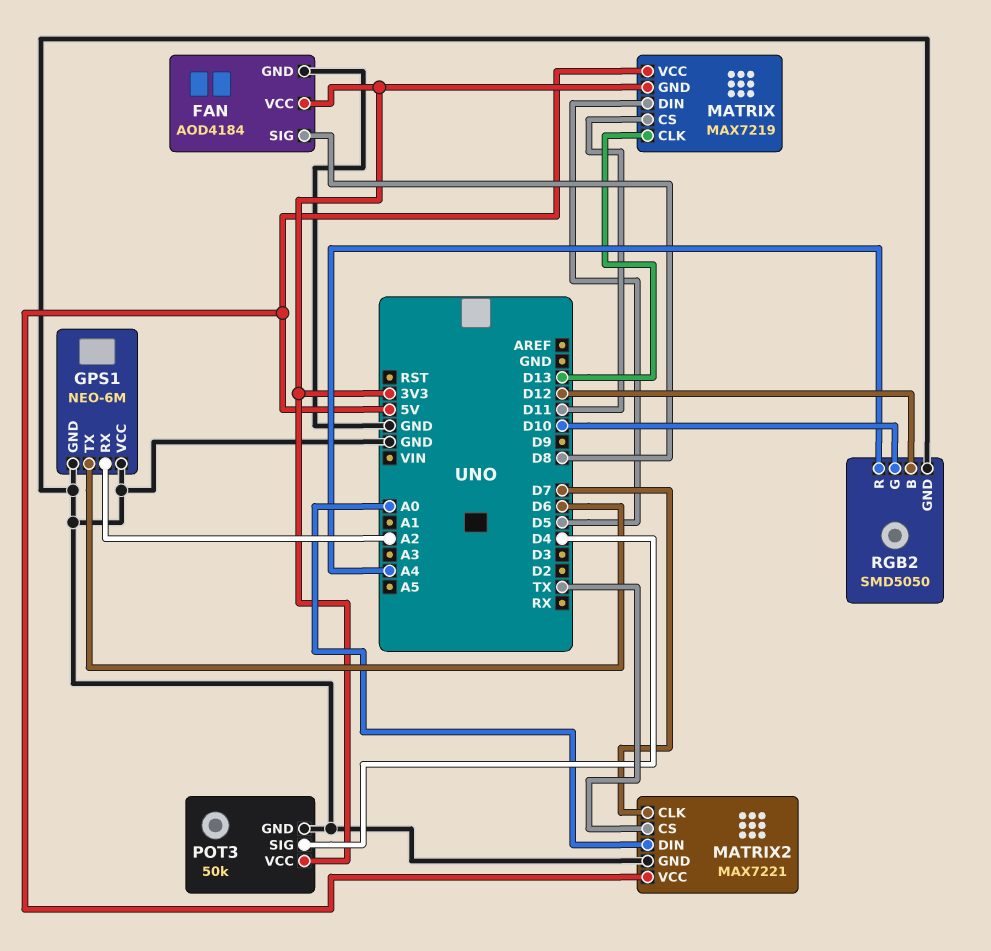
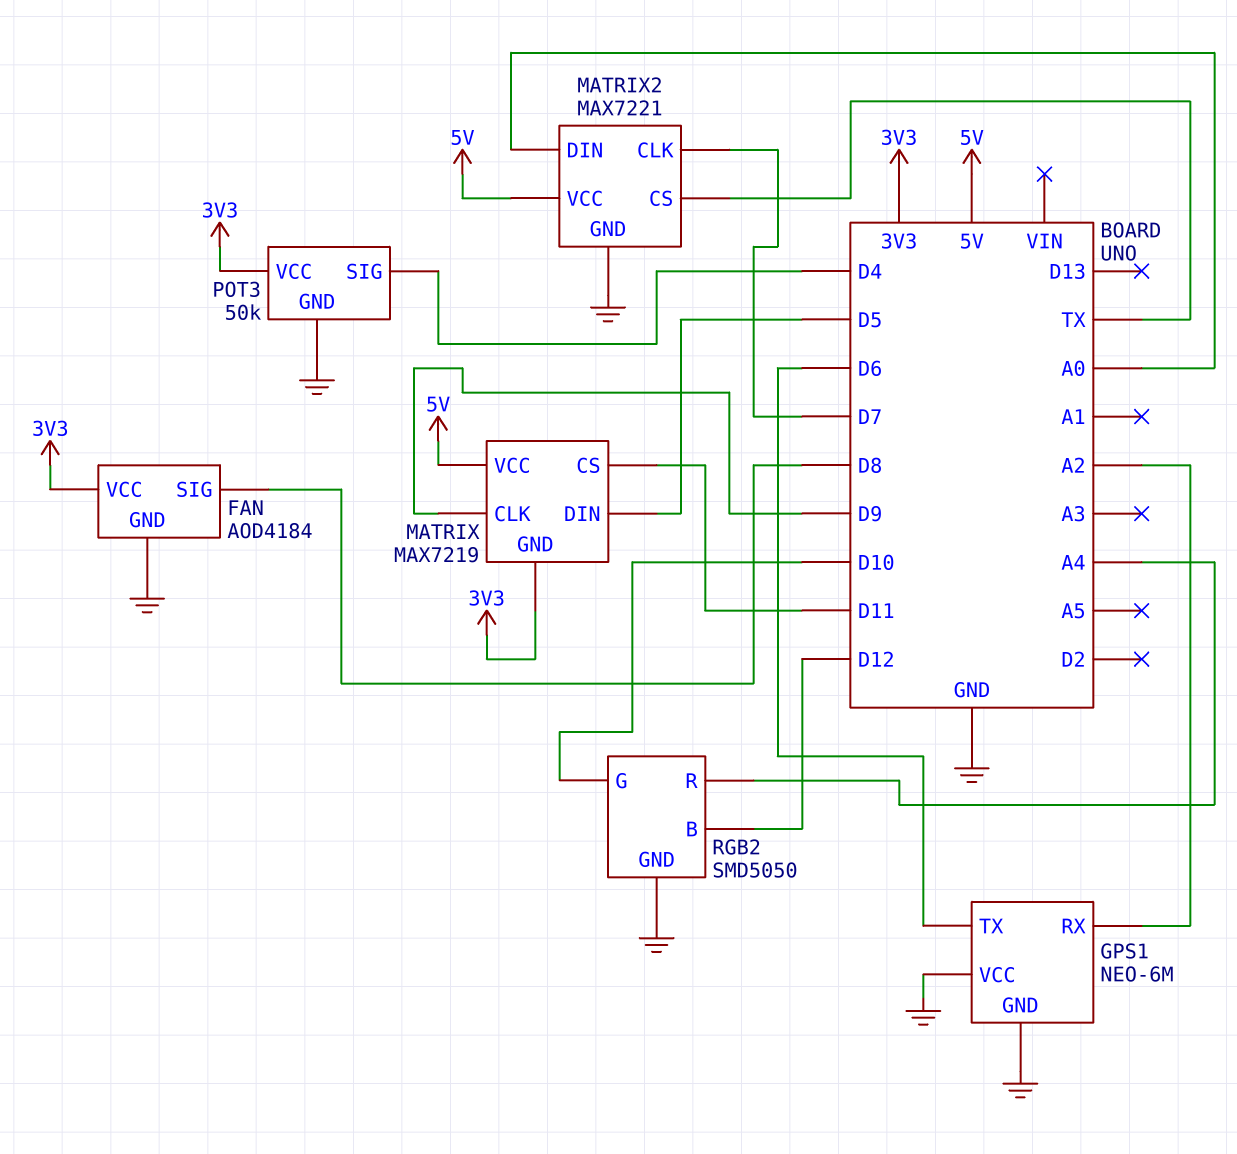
MATRIX pin CLK: D13 -> D9

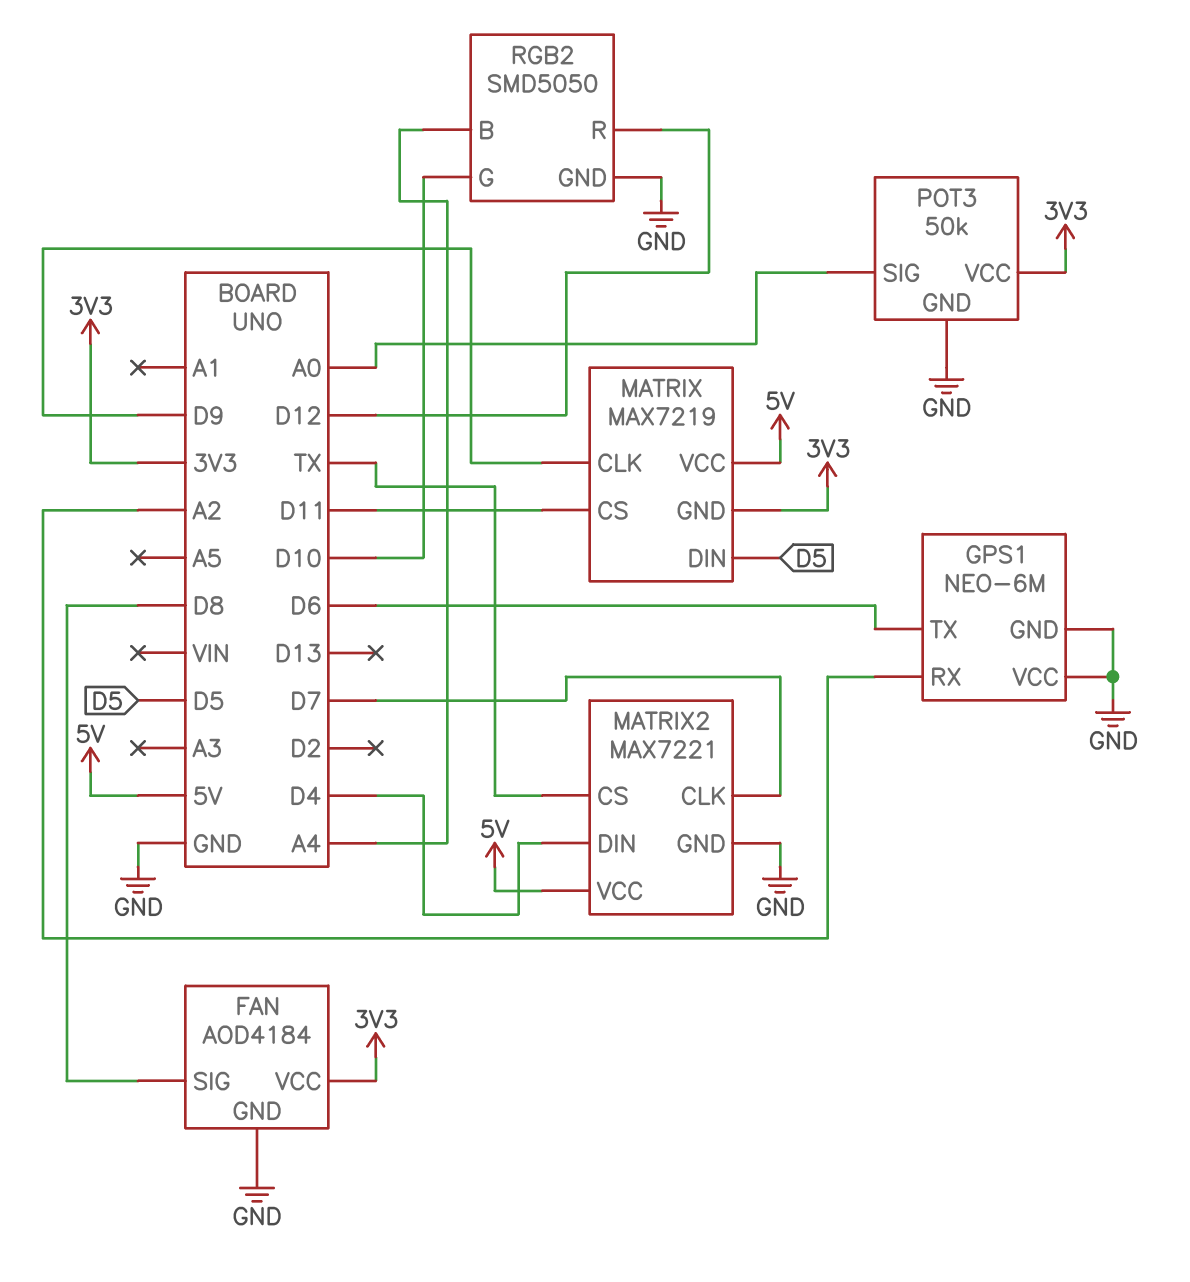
MATRIX2 pin DIN: A0 -> D4
POT3 pin SIG: D4 -> A0
RGB2 pin B: D12 -> A4
RGB2 pin R: A4 -> D12

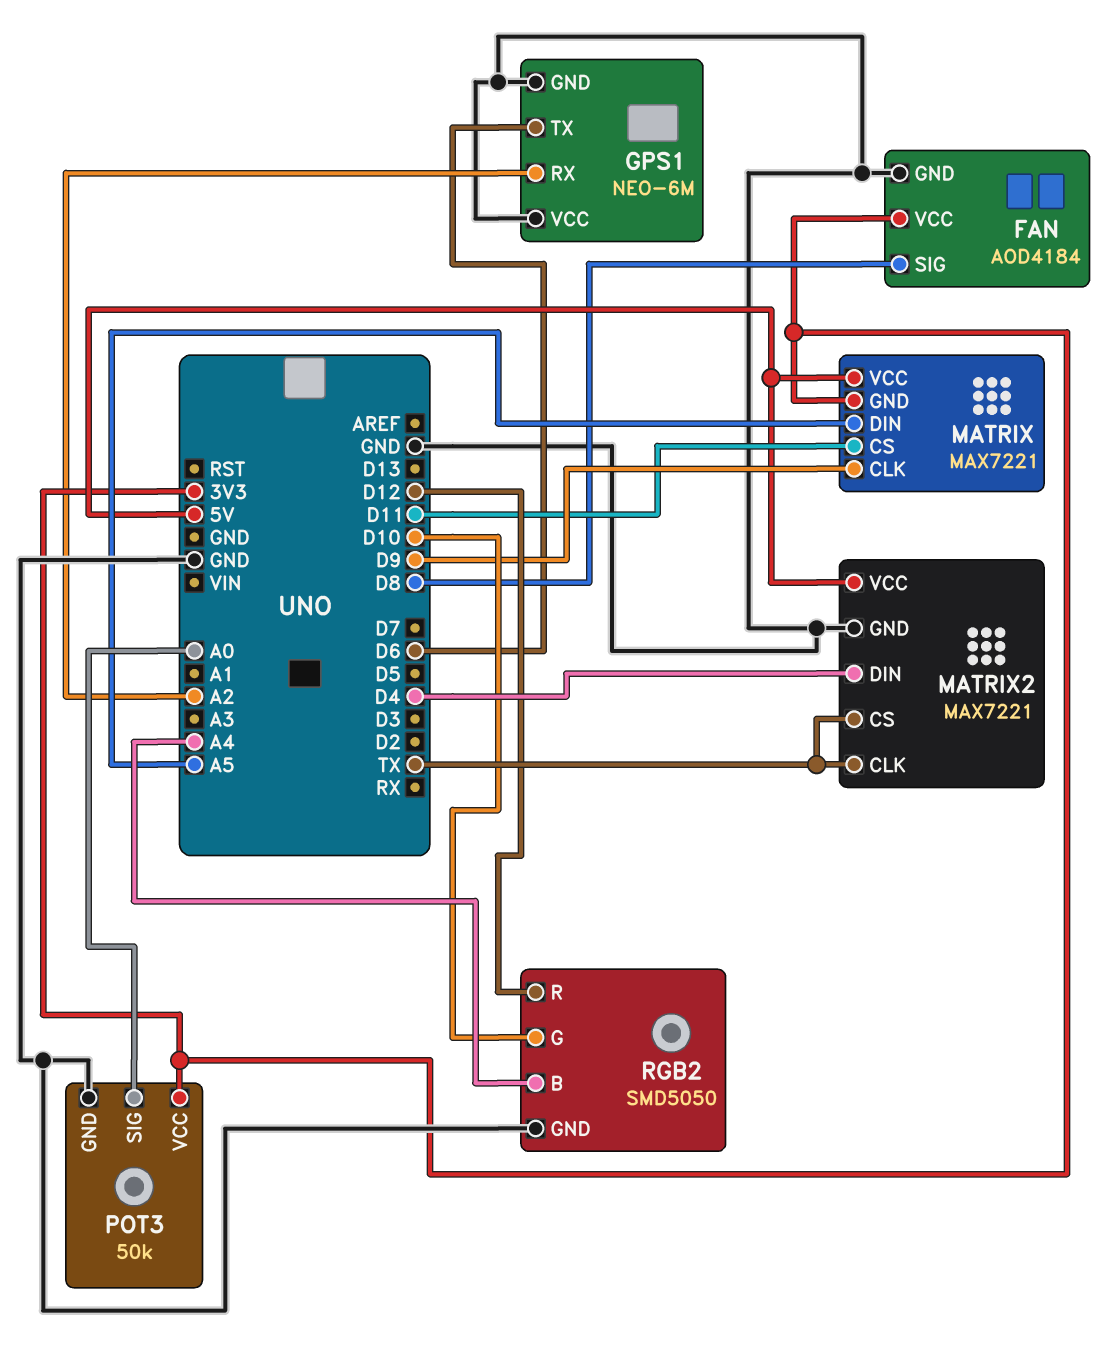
MATRIX: MAX7219 -> MAX7221
MATRIX pin DIN: D5 -> A5
MATRIX2 pin CLK: D7 -> TX

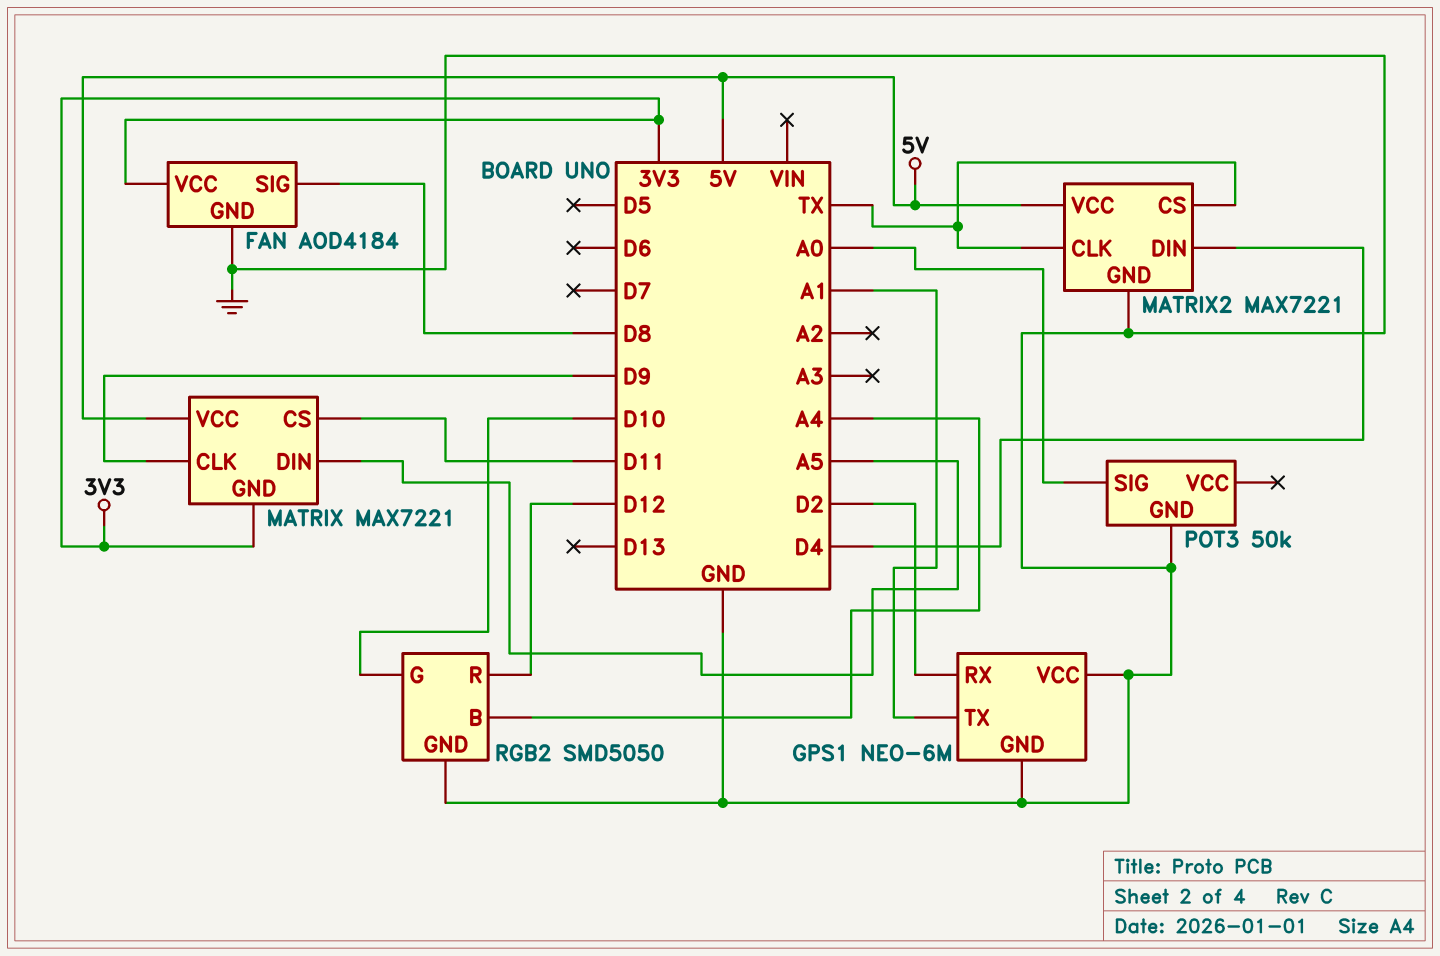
GPS1 pin RX: A2 -> D2
GPS1 pin TX: D6 -> A1
POT3 pin VCC: 3V3 -> none

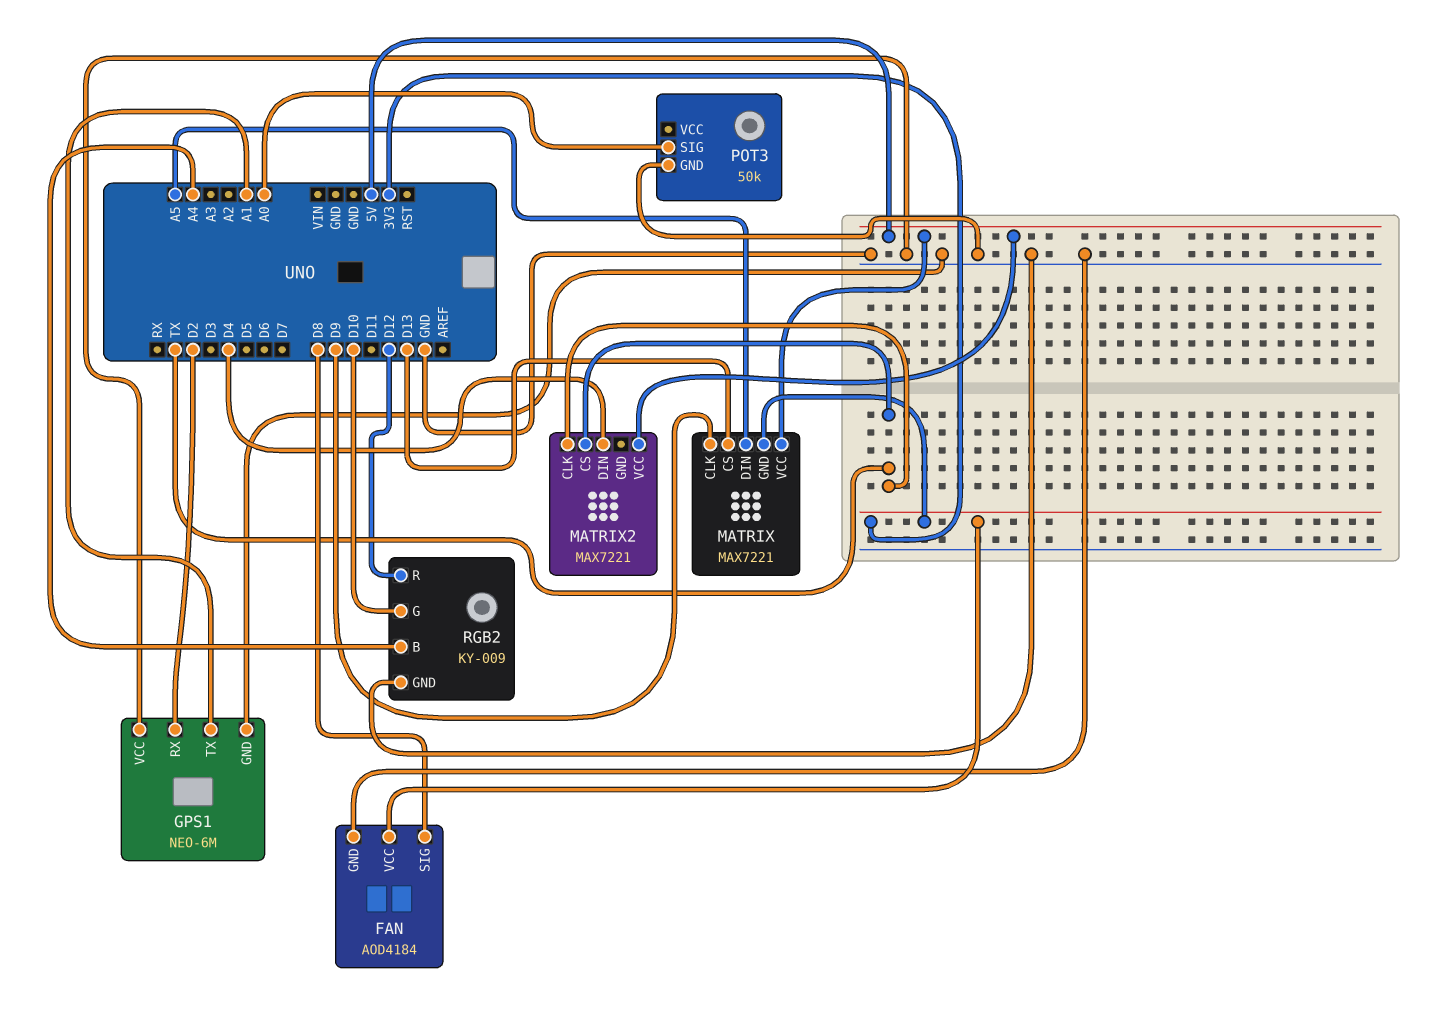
MATRIX pin CS: D11 -> D13
MATRIX2 pin GND: GND -> none
RGB2: SMD5050 -> KY-009

